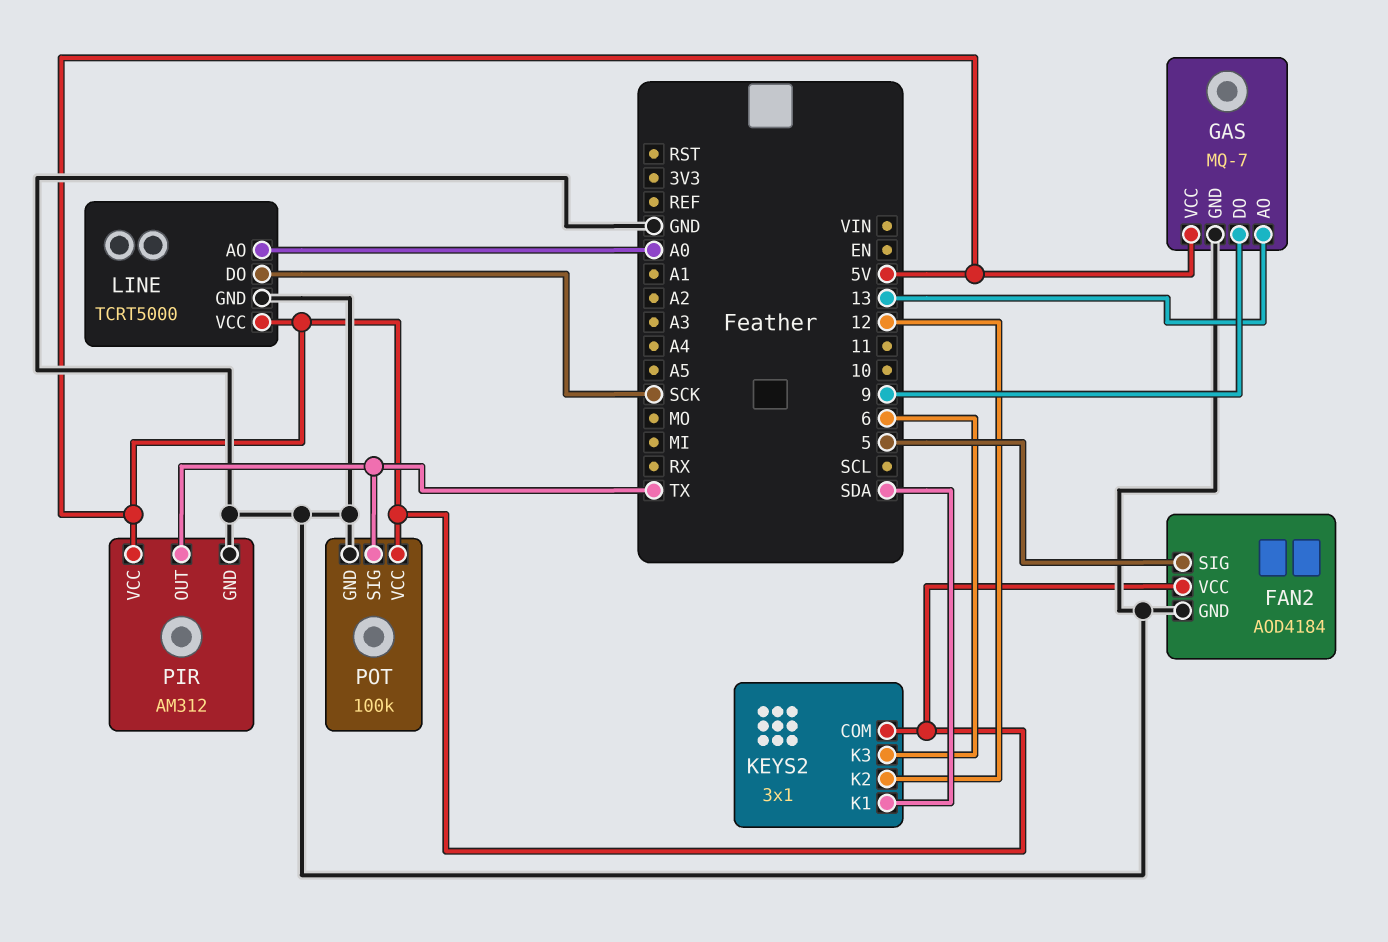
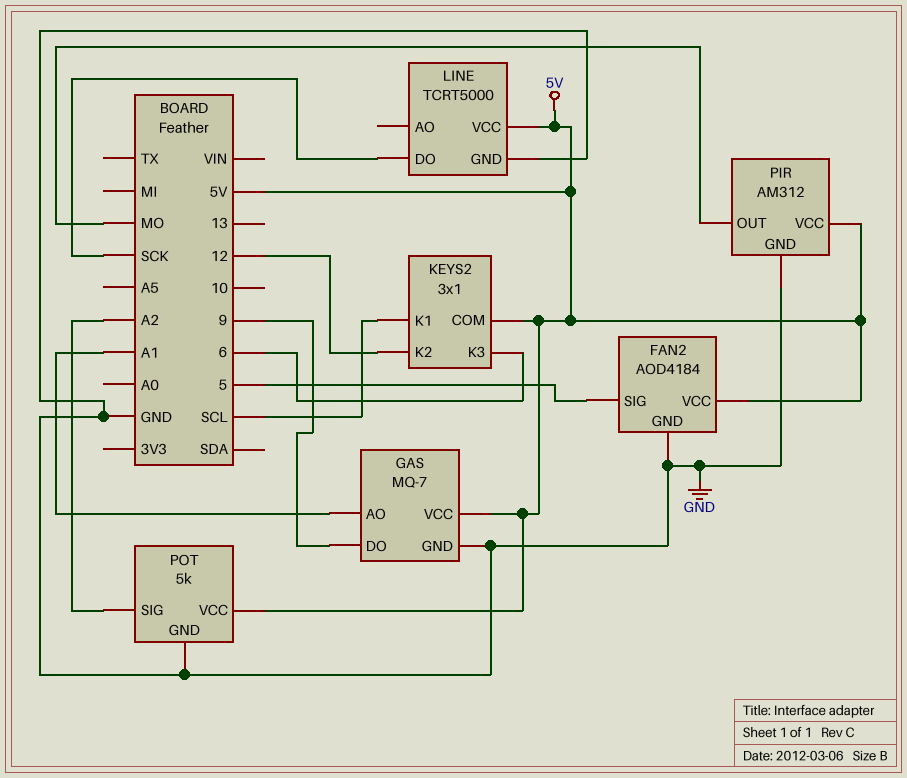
GAS pin AO: 13 -> A1
KEYS2 pin K1: SDA -> SCL
LINE pin AO: A0 -> none
PIR pin OUT: TX -> MO
POT: 100k -> 5k
POT pin SIG: TX -> A2

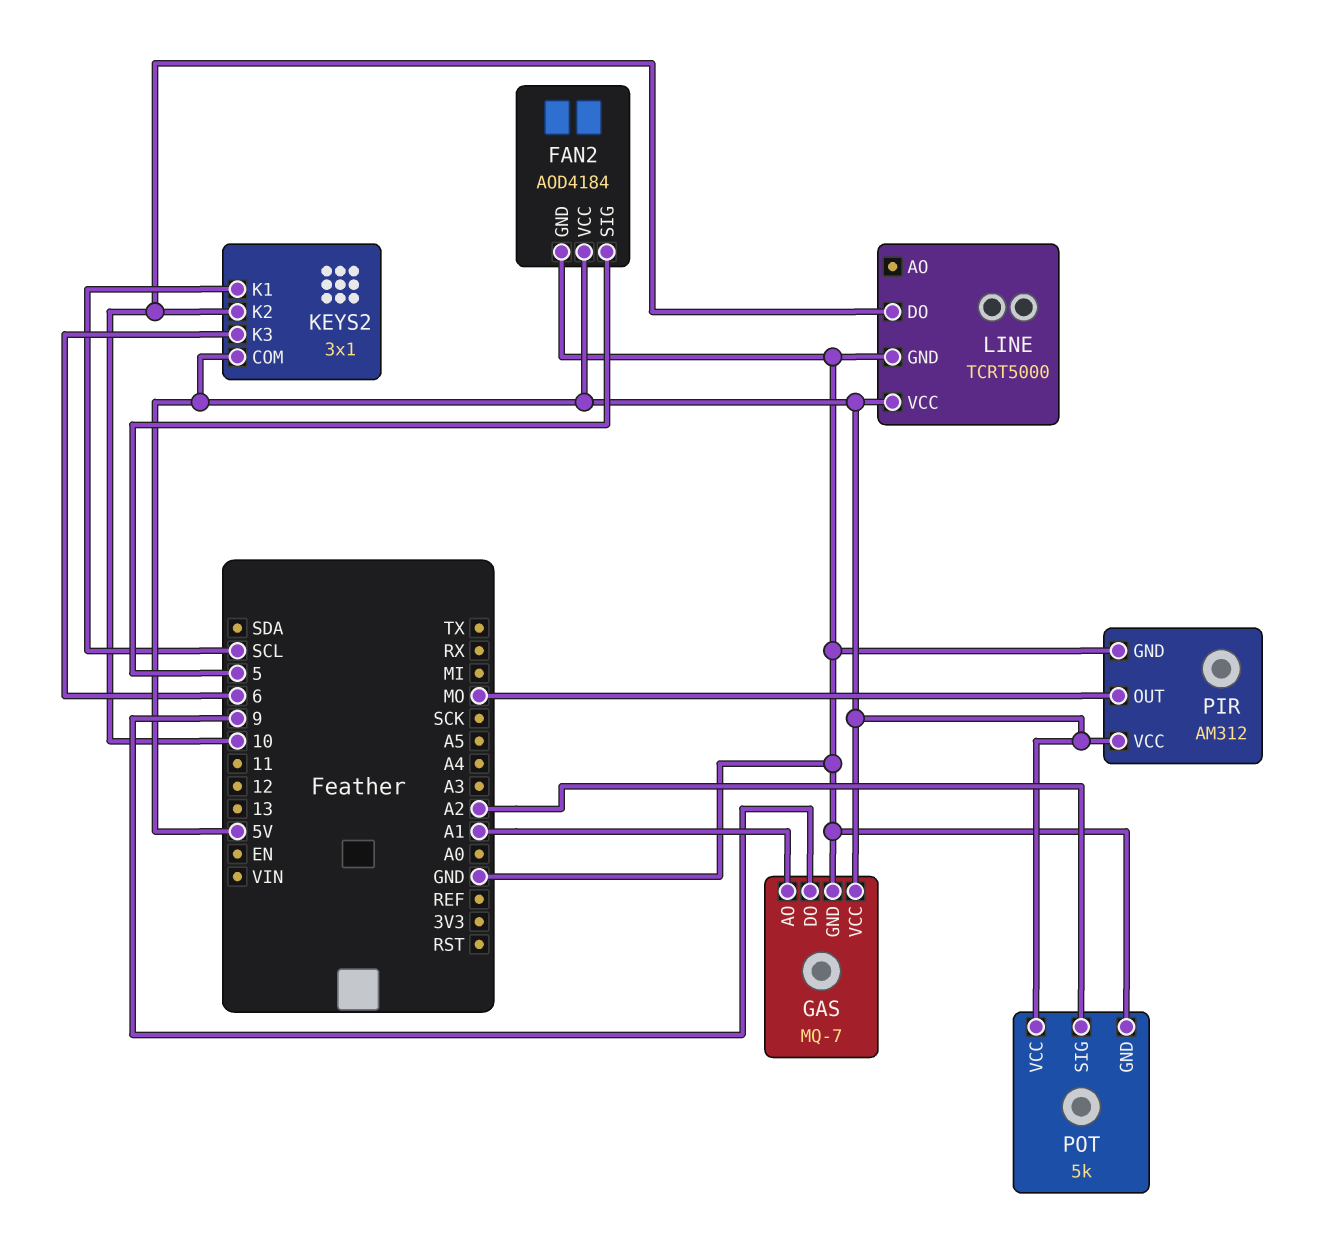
KEYS2 pin K2: 12 -> 10
LINE pin DO: SCK -> 10

